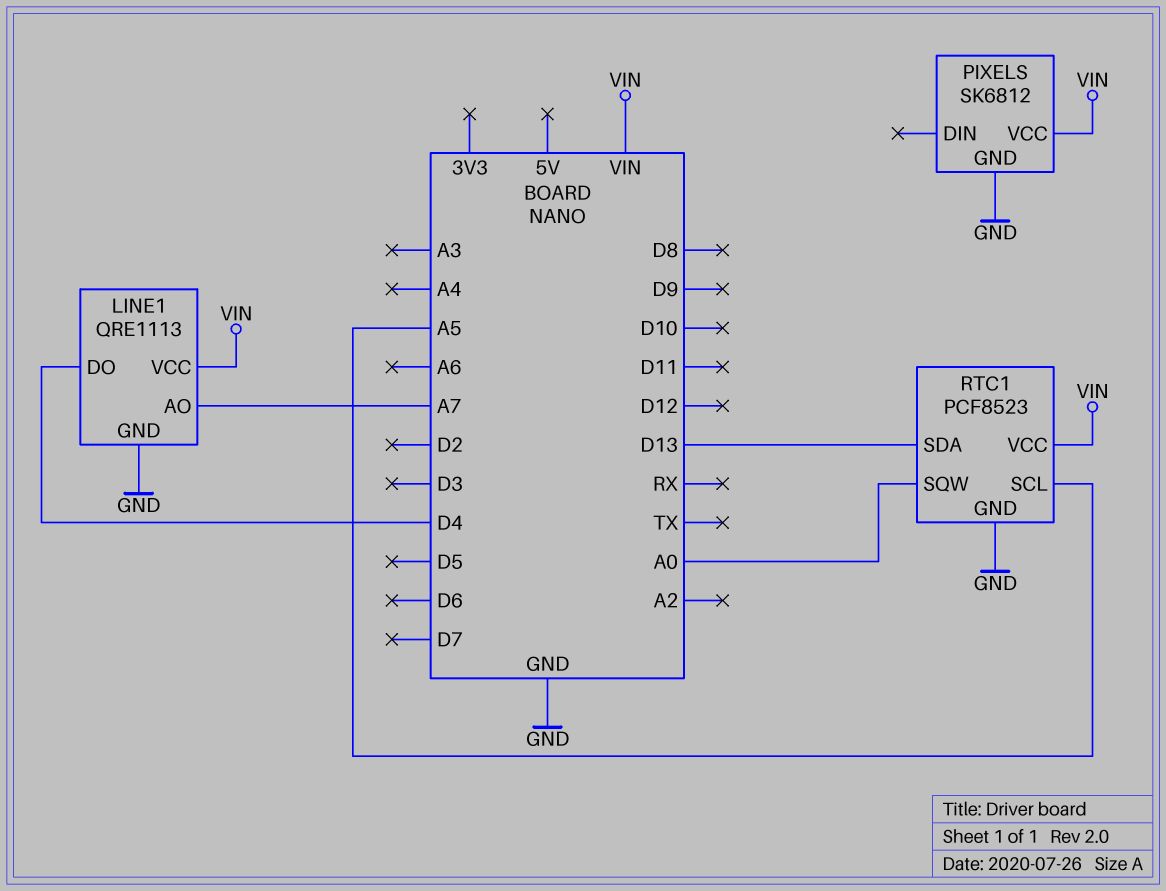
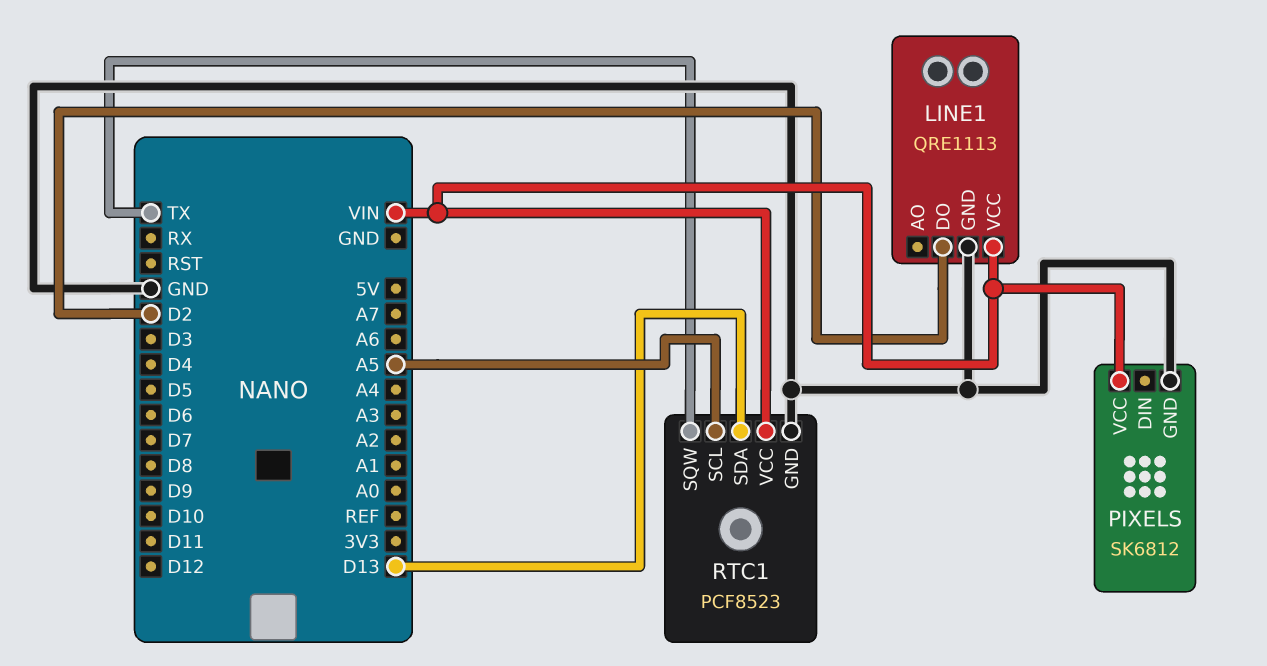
LINE1 pin AO: A7 -> none
LINE1 pin DO: D4 -> D2
RTC1 pin SQW: A0 -> TX

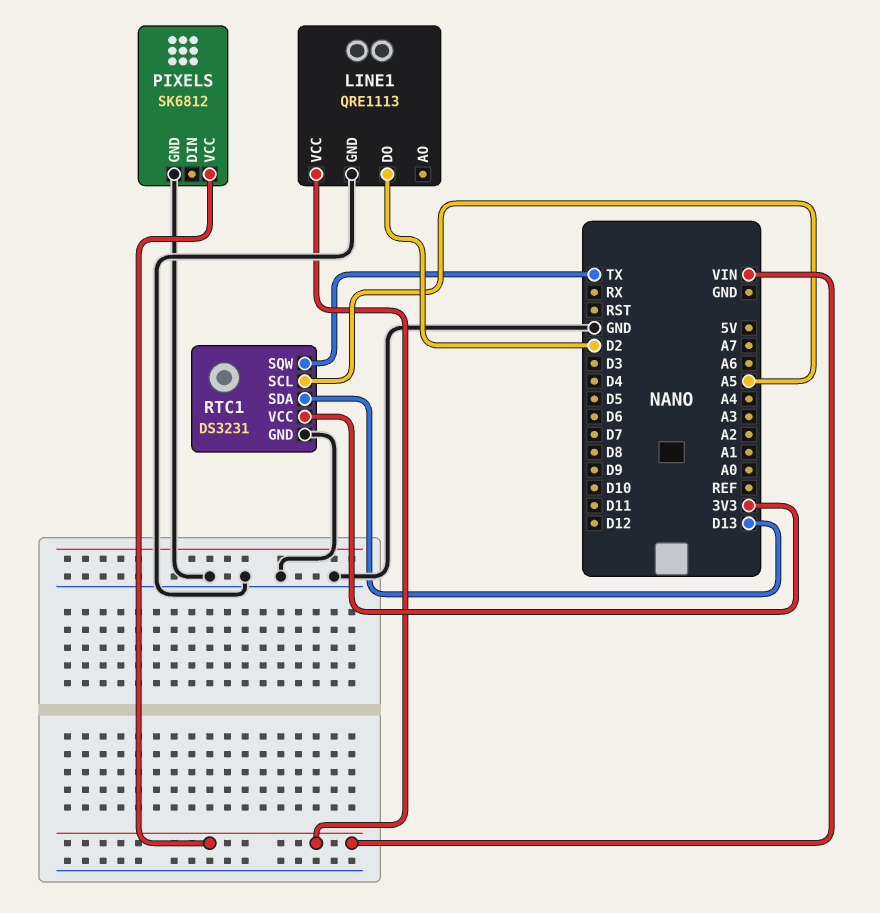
RTC1: PCF8523 -> DS3231
RTC1 pin VCC: VIN -> 3V3

